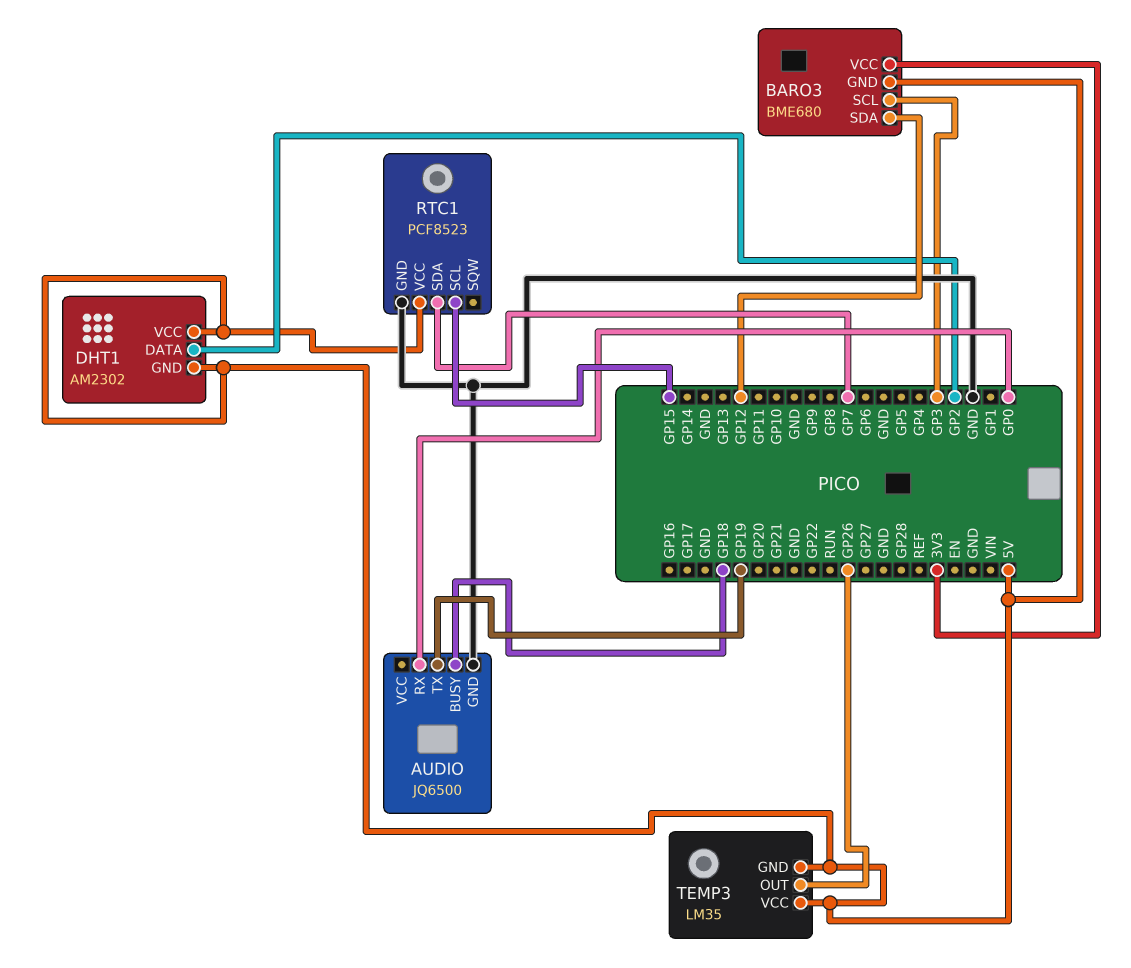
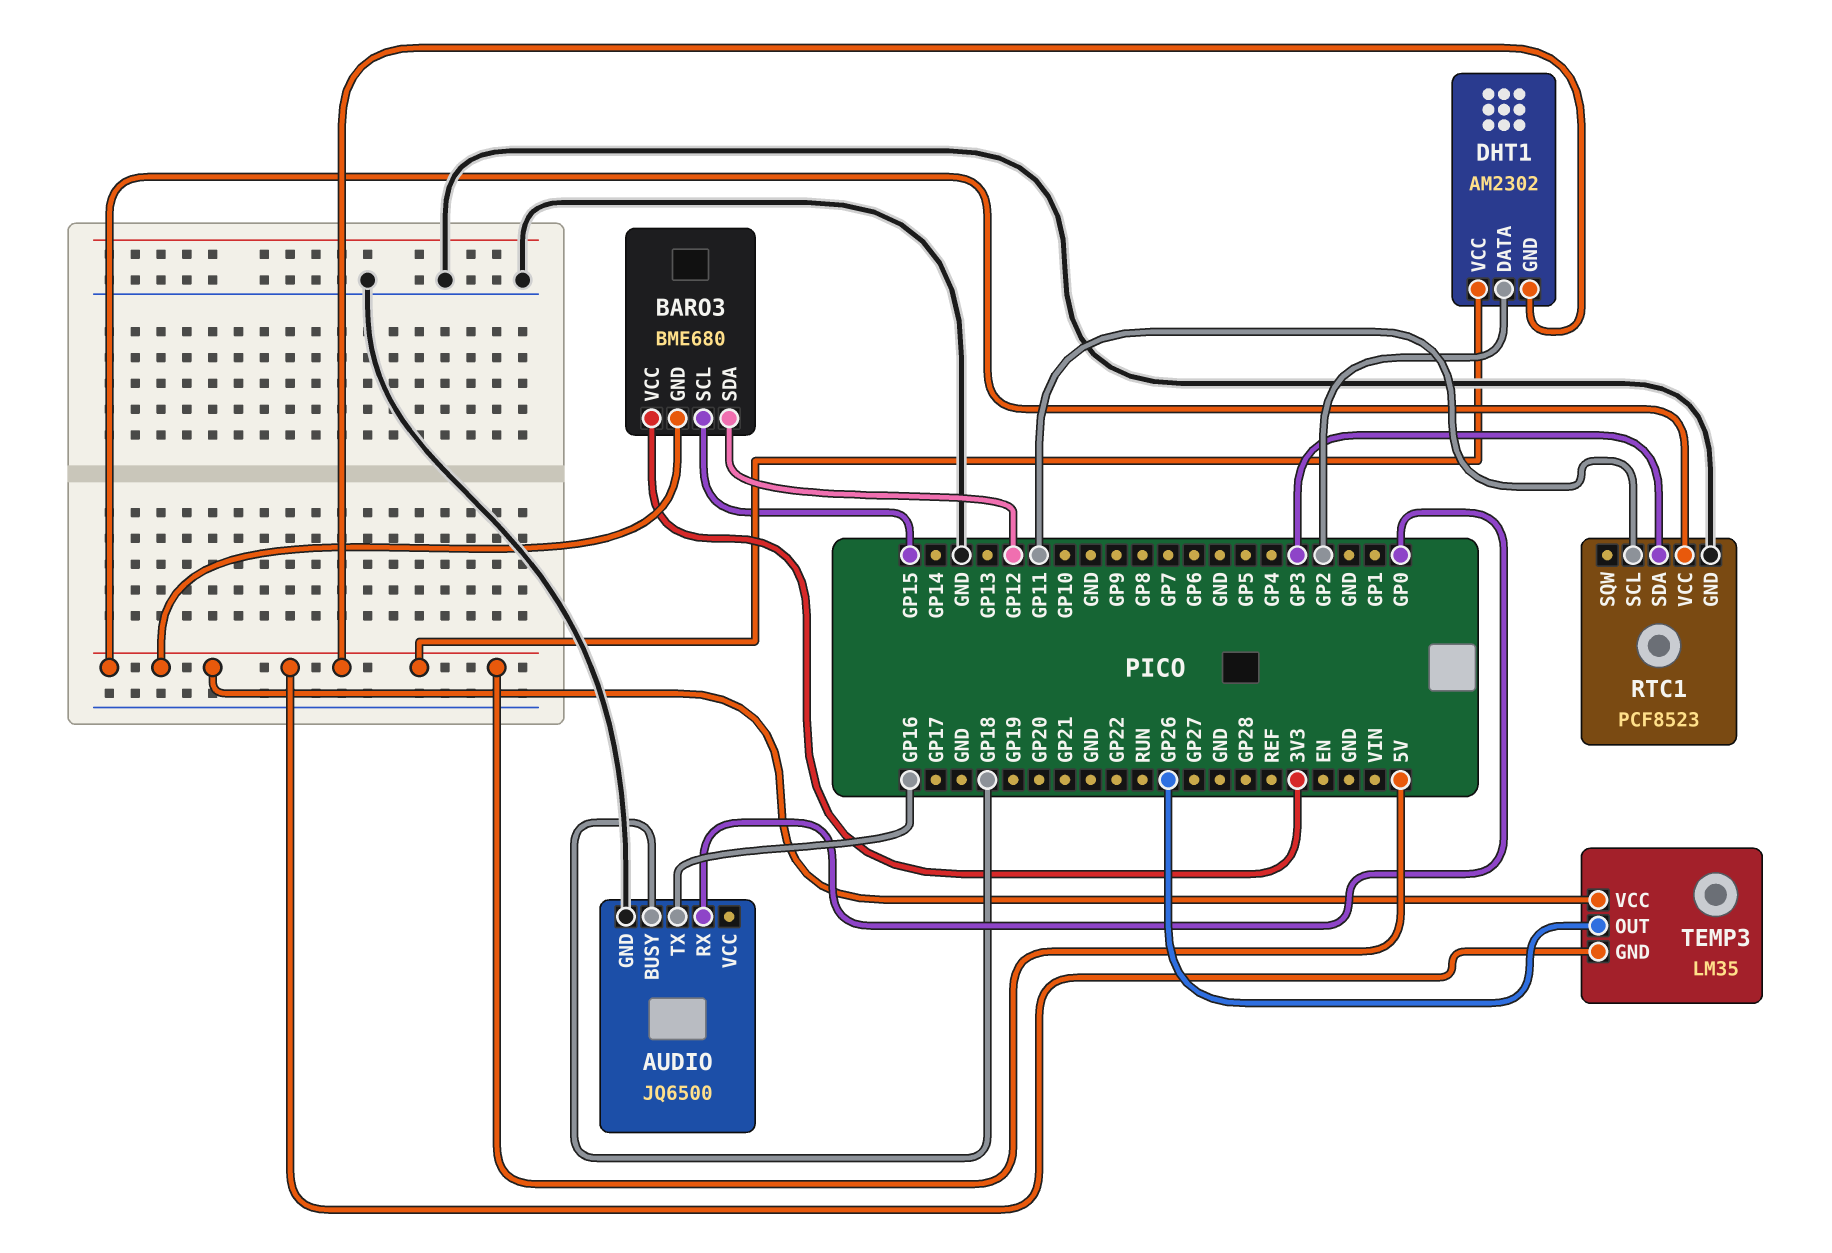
AUDIO pin TX: GP19 -> GP16
BARO3 pin SCL: GP3 -> GP15
RTC1 pin SCL: GP15 -> GP11
RTC1 pin SDA: GP7 -> GP3

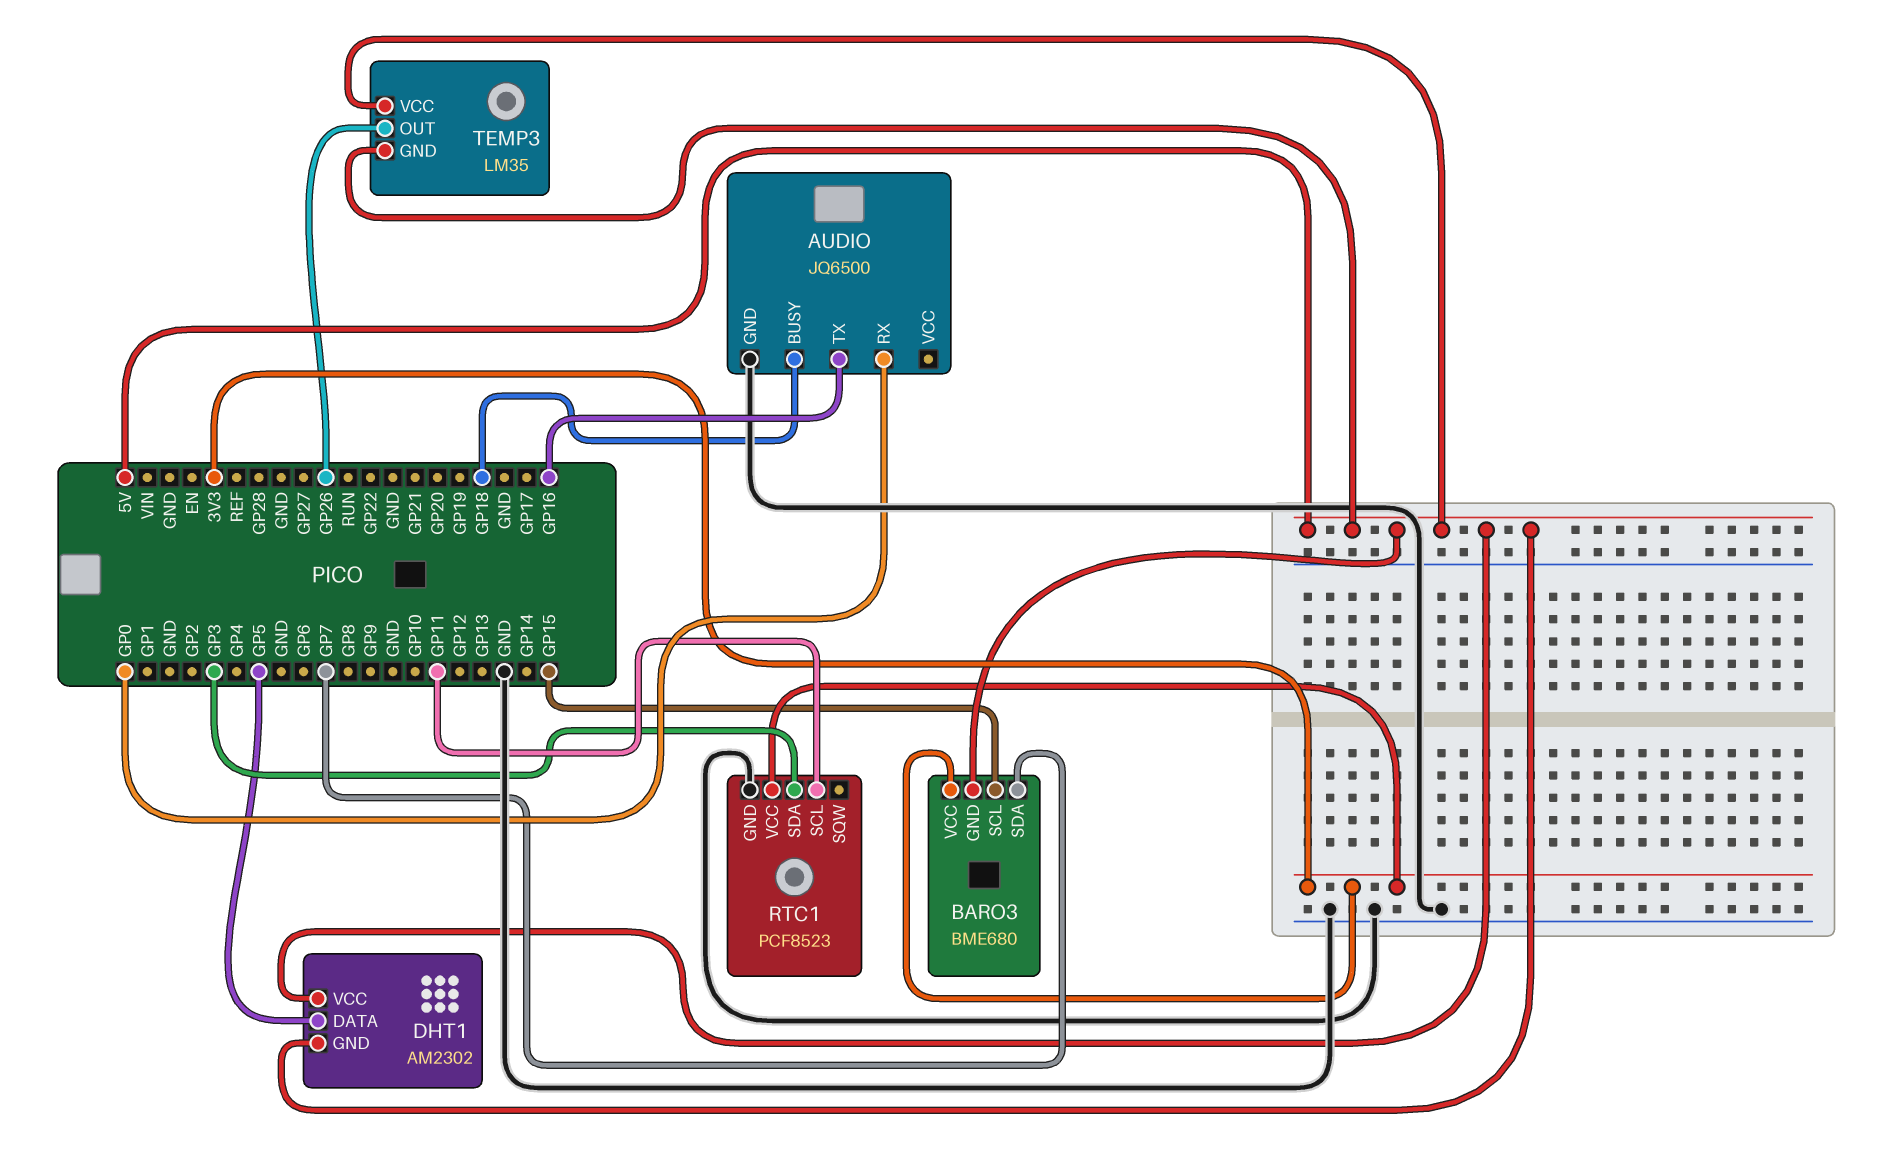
BARO3 pin SDA: GP12 -> GP7
DHT1 pin DATA: GP2 -> GP5
RTC1 pin VCC: 5V -> 3V3

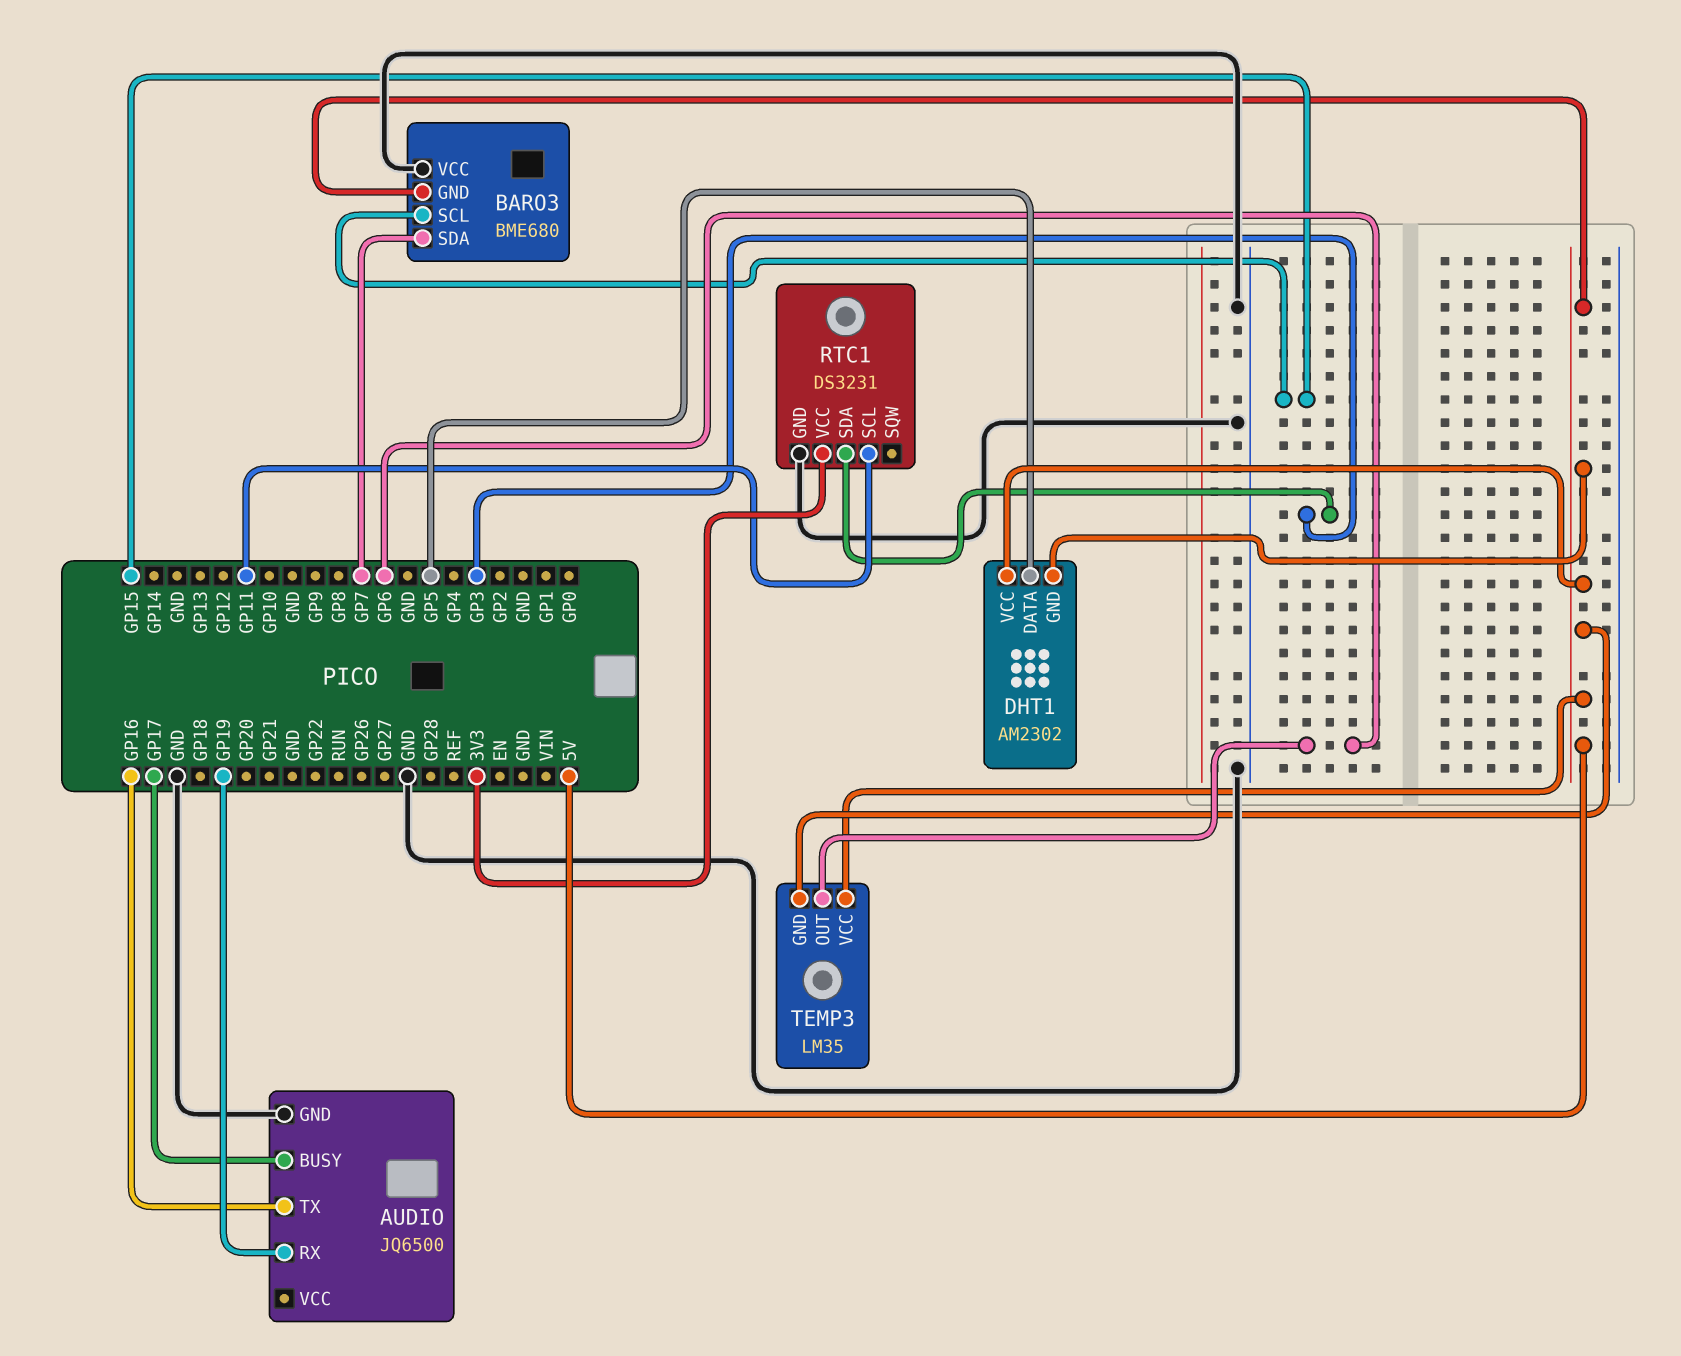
AUDIO pin BUSY: GP18 -> GP17
AUDIO pin RX: GP0 -> GP19
BARO3 pin VCC: 3V3 -> GND
RTC1: PCF8523 -> DS3231
TEMP3 pin OUT: GP26 -> GP6

